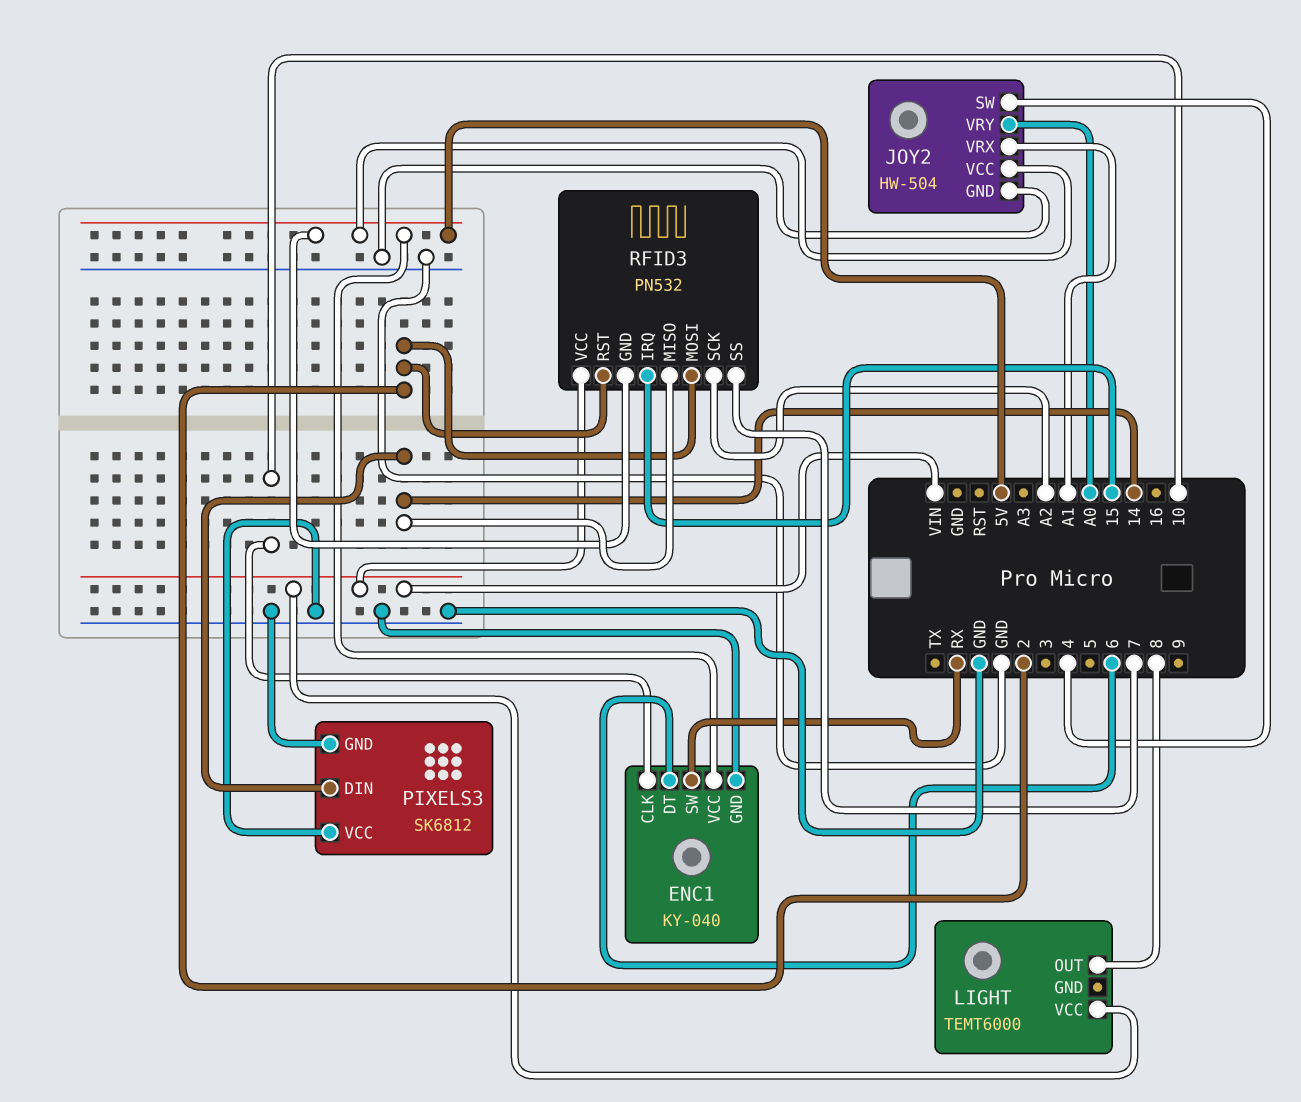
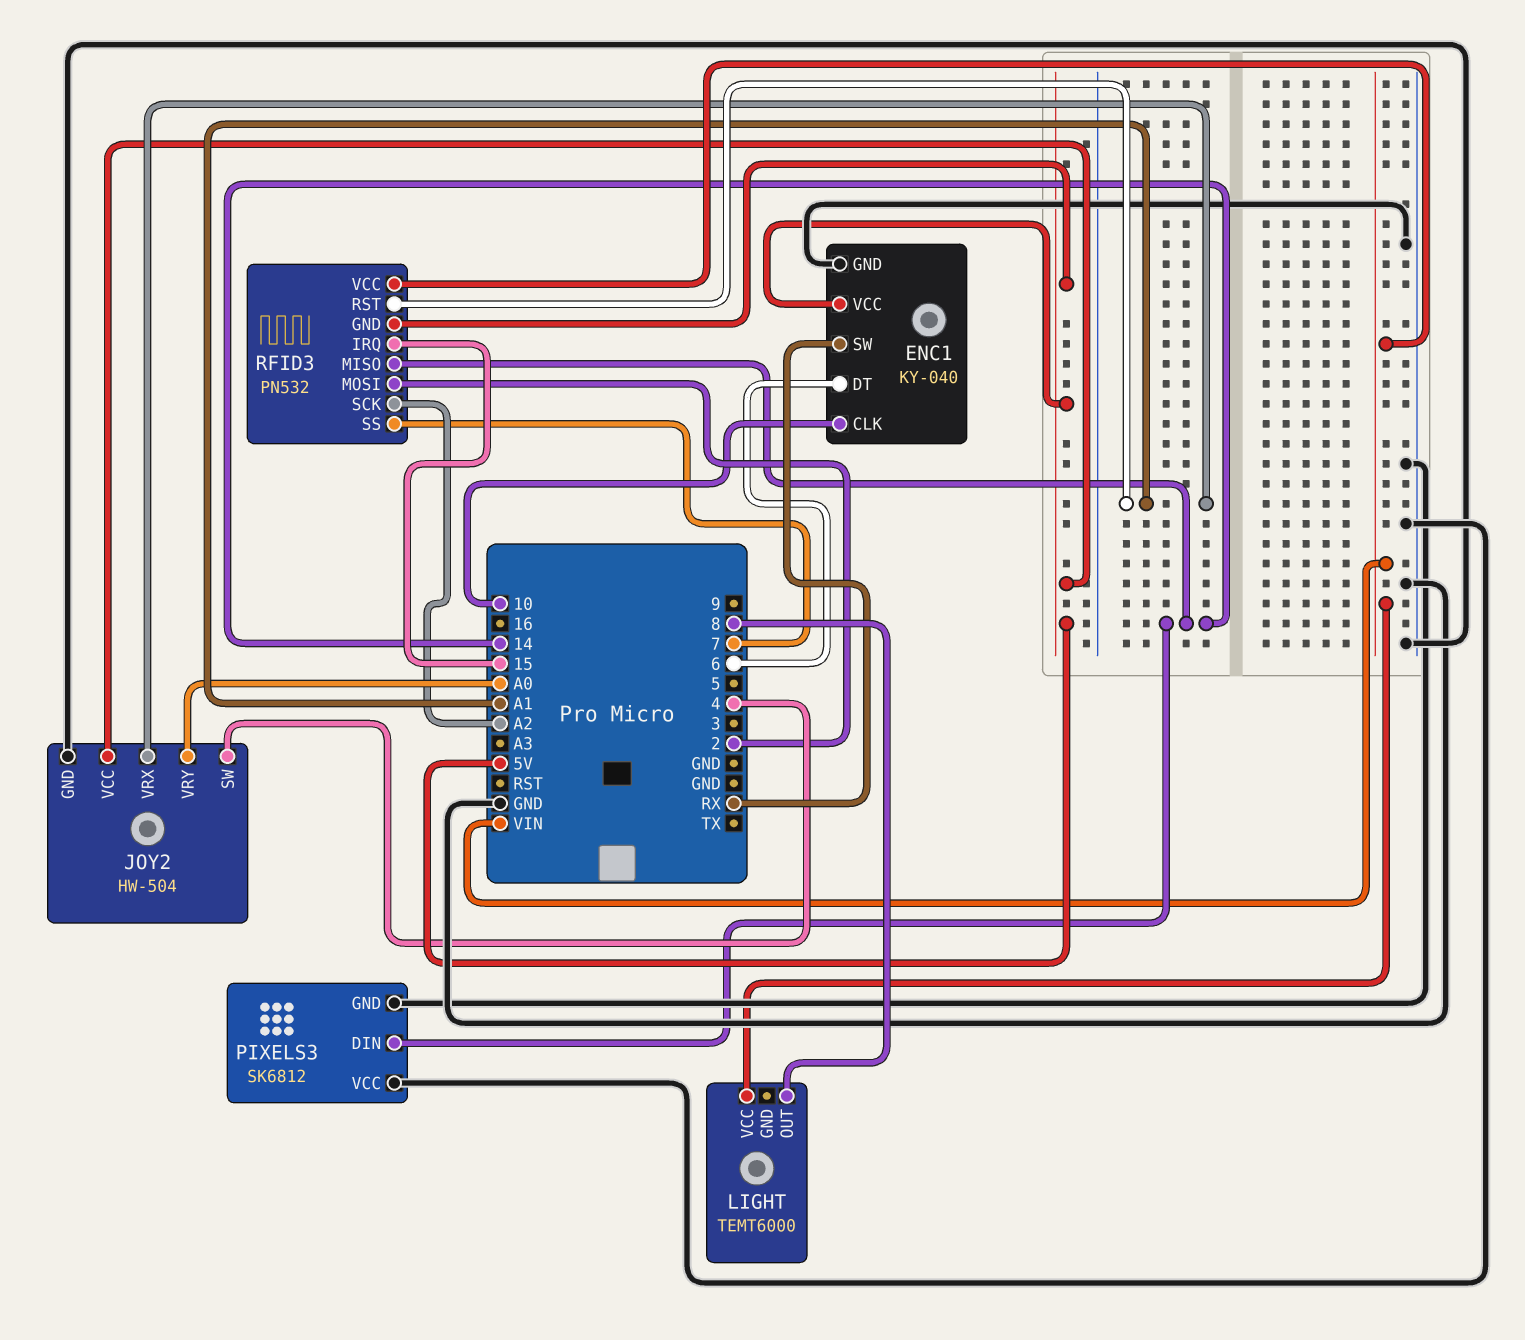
RFID3 pin RST: 2 -> A1

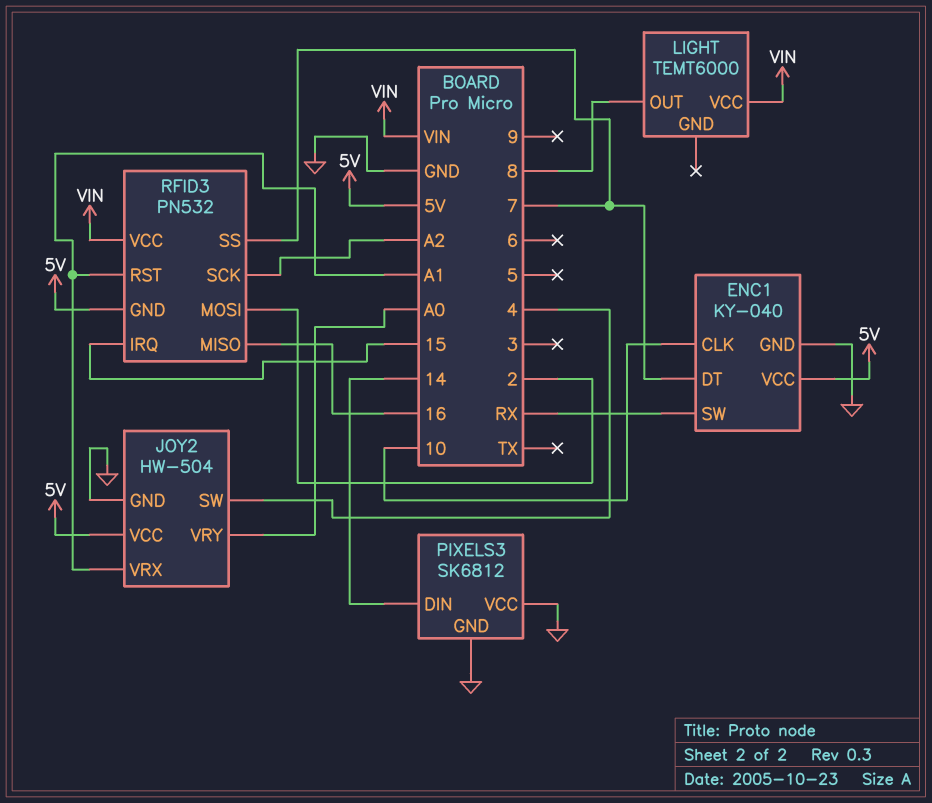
ENC1 pin DT: 6 -> 7
RFID3 pin MISO: 14 -> 16

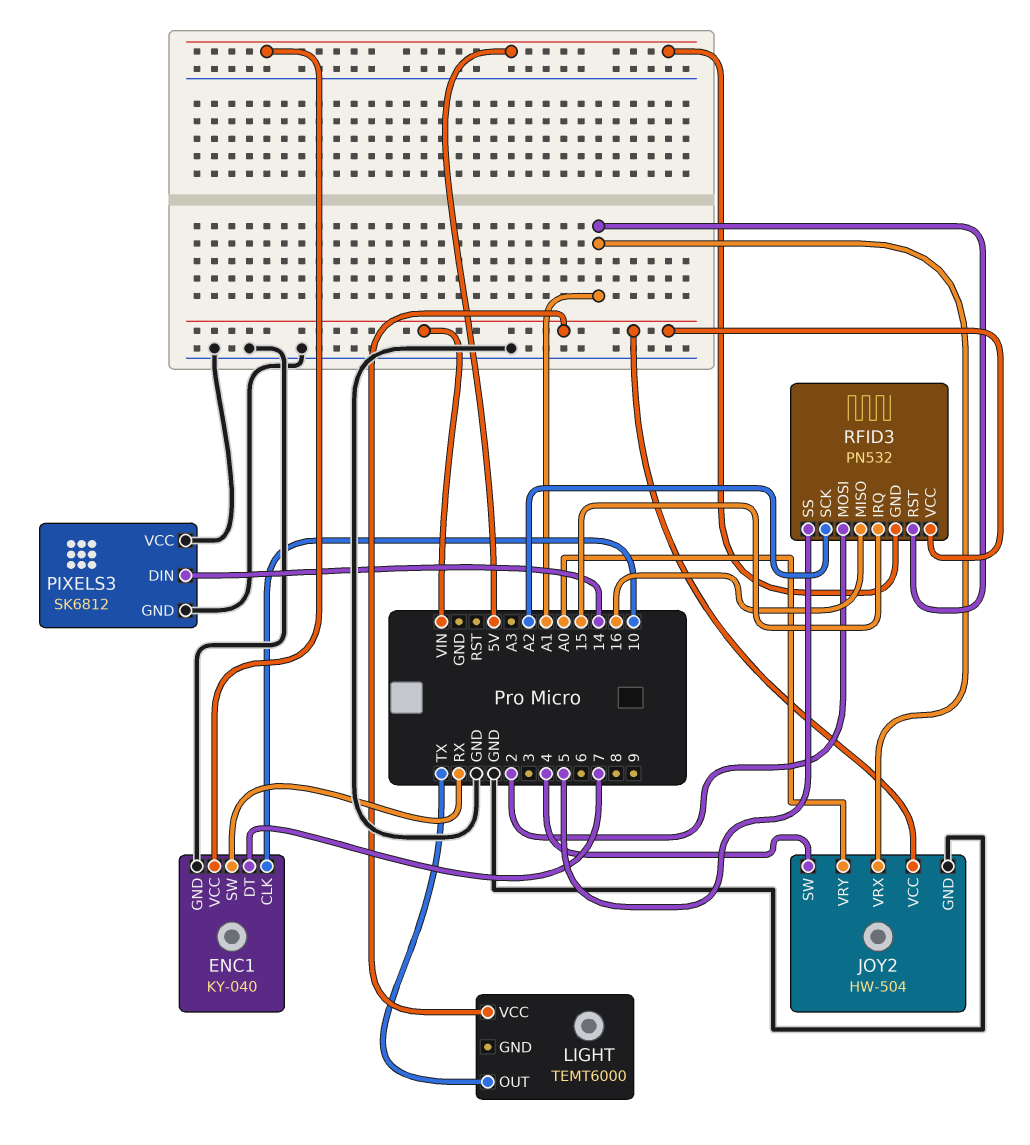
JOY2 pin VCC: 5V -> VIN
LIGHT pin OUT: 8 -> TX
RFID3 pin SS: 7 -> 5

